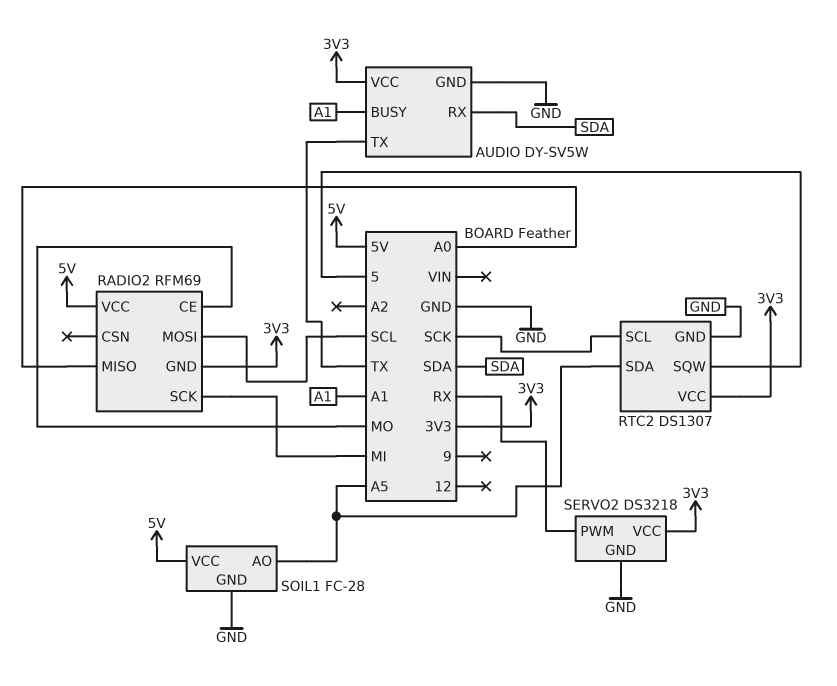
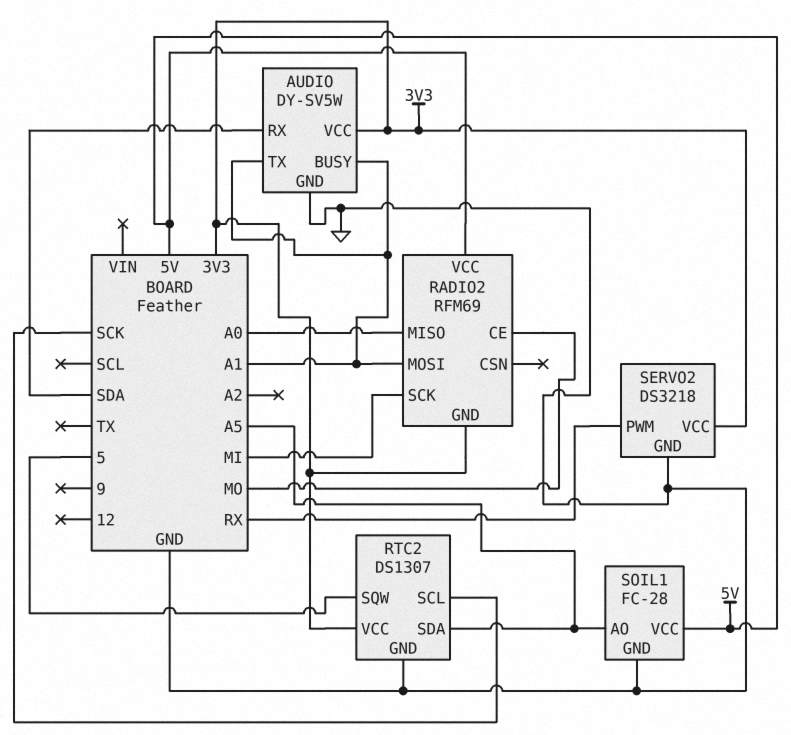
AUDIO pin TX: TX -> A1
RADIO2 pin MOSI: SCL -> A1

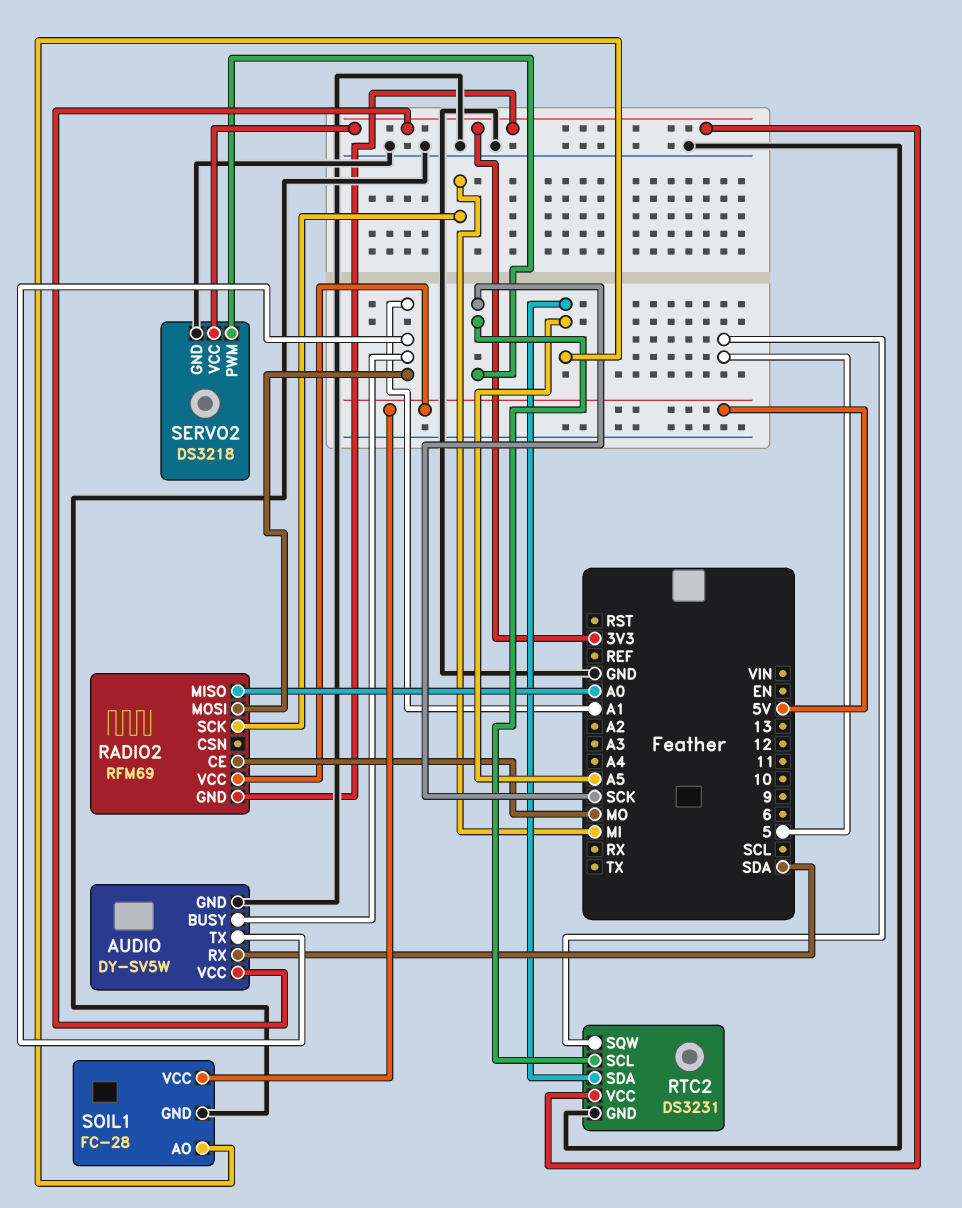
RTC2: DS1307 -> DS3231
SERVO2 pin PWM: RX -> SCK

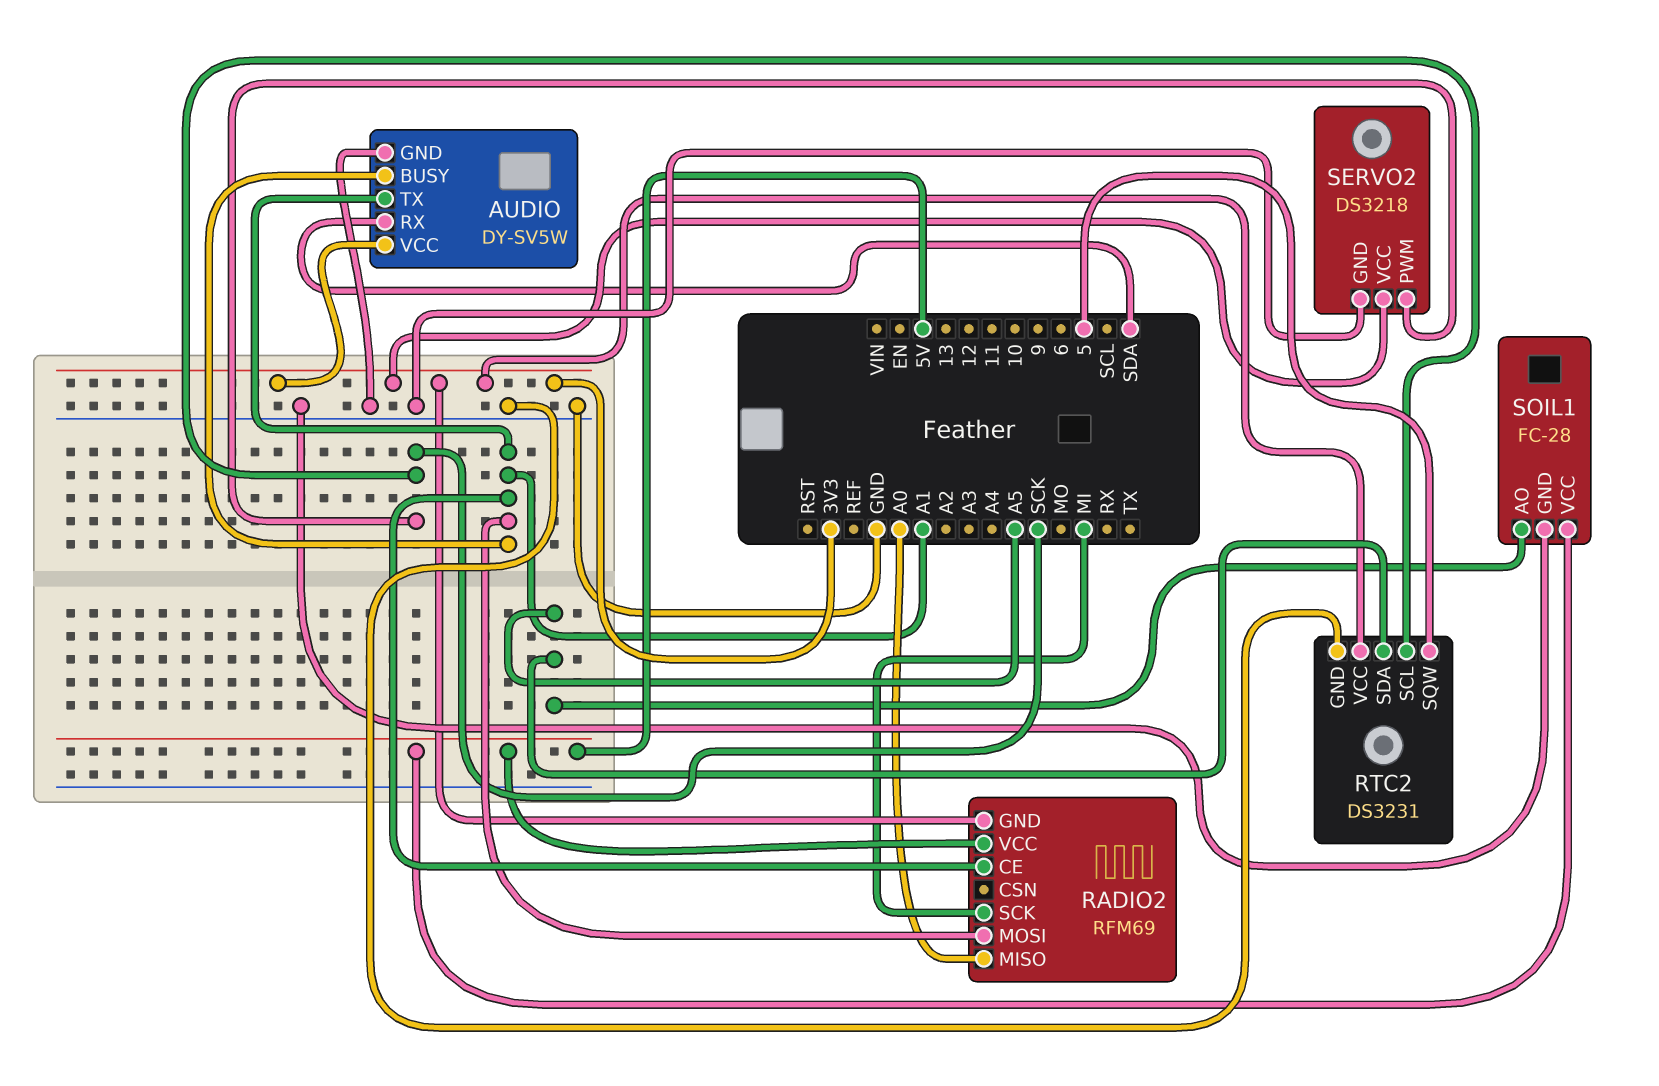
RADIO2 pin CE: MO -> A1

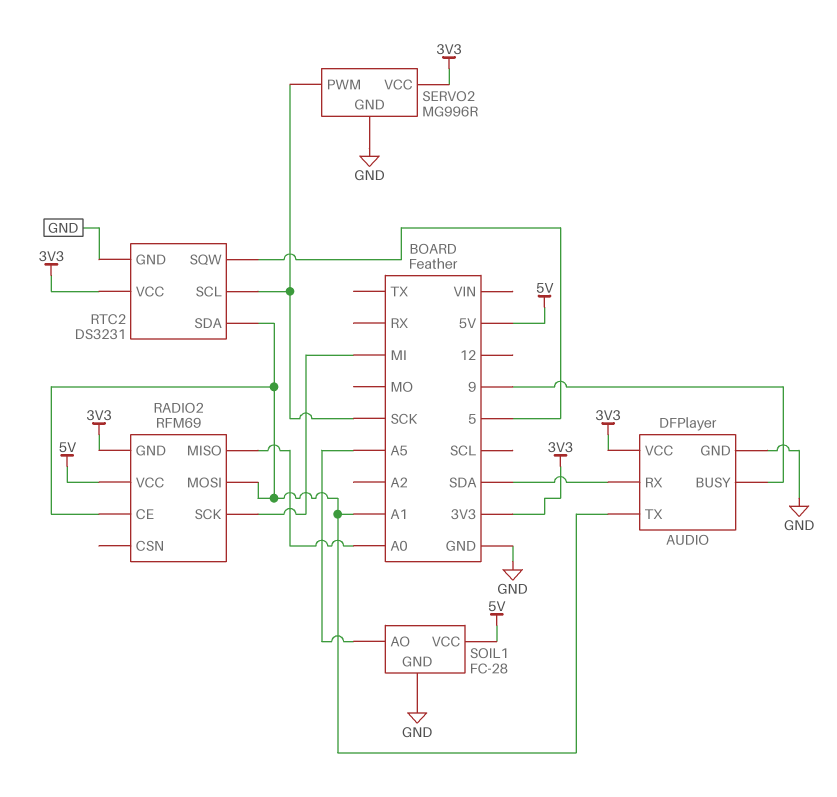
AUDIO: DY-SV5W -> DFPlayer
AUDIO pin BUSY: A1 -> 9
RTC2 pin SDA: A5 -> A1
SERVO2: DS3218 -> MG996R

